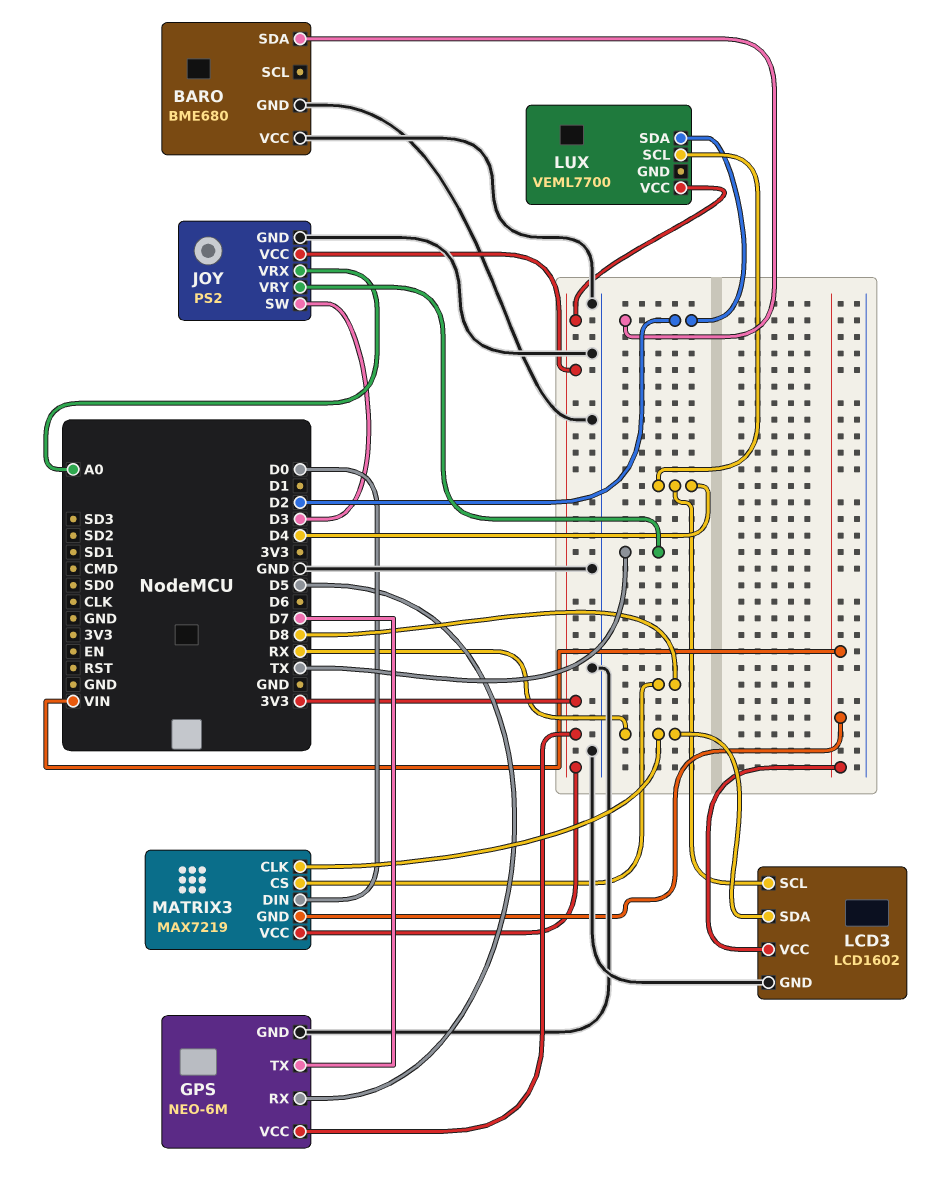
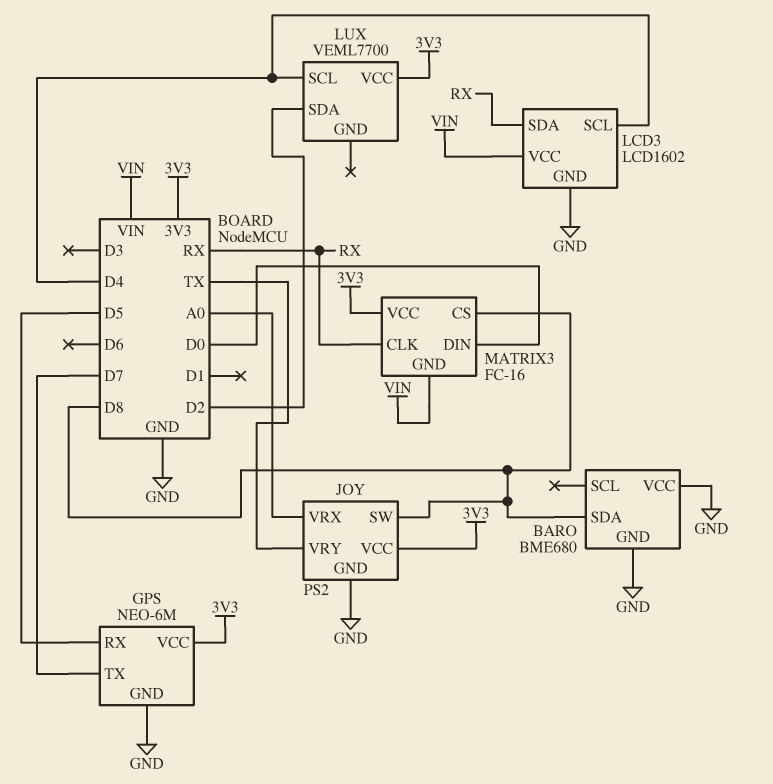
BARO pin SDA: D2 -> D8
JOY pin SW: D3 -> D8
MATRIX3: MAX7219 -> FC-16

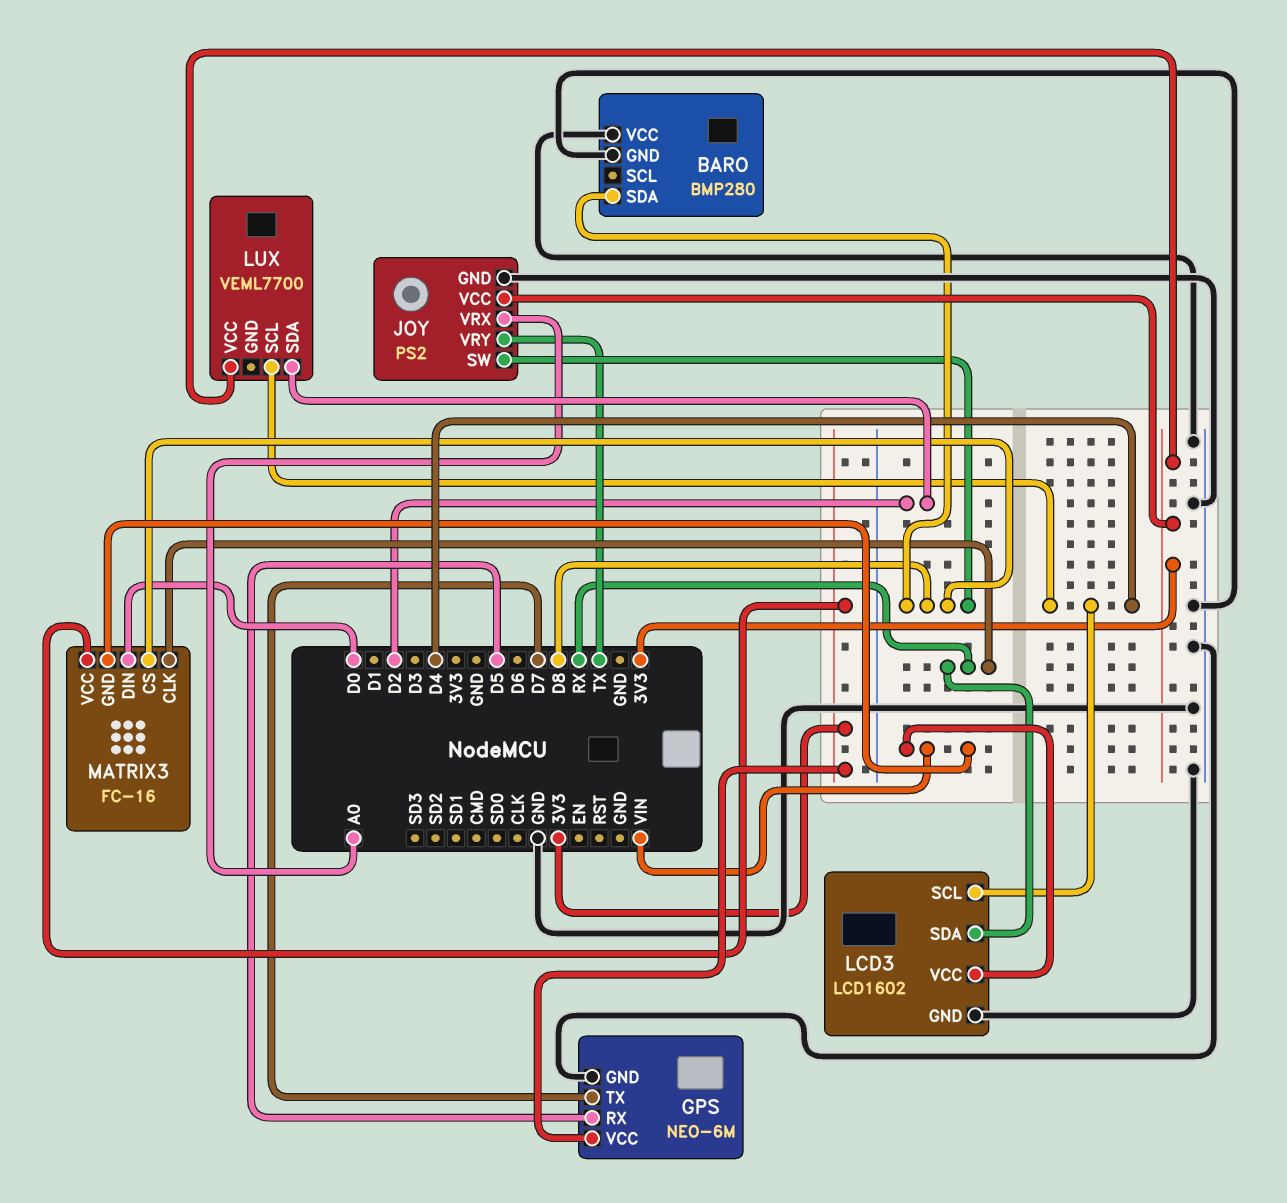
BARO: BME680 -> BMP280

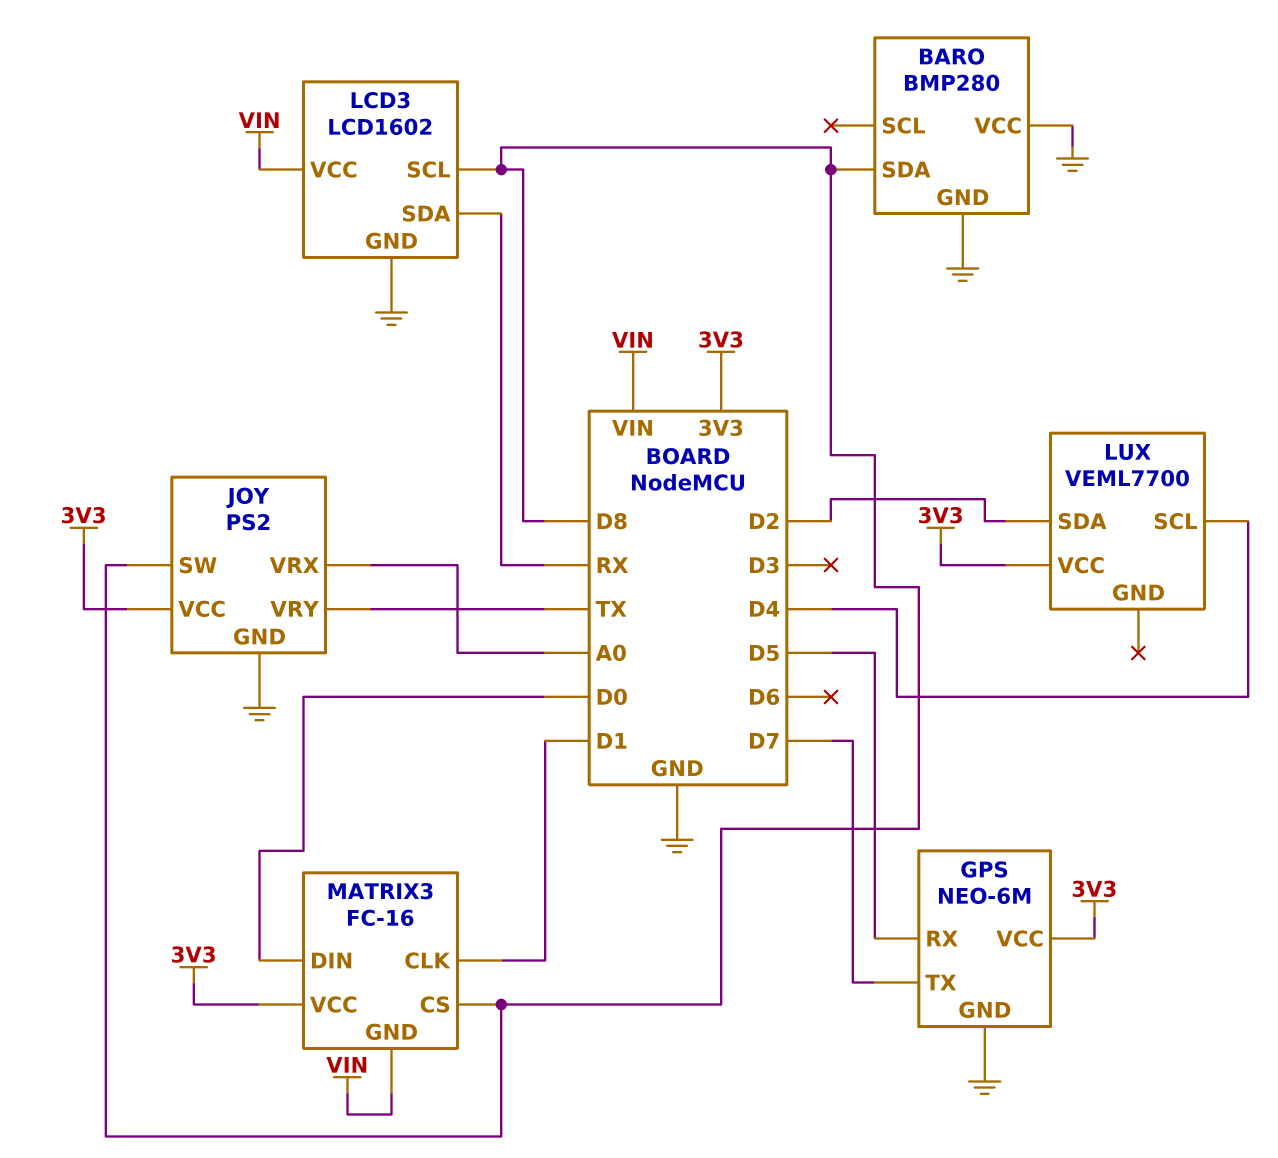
LCD3 pin SCL: D4 -> D8
MATRIX3 pin CLK: RX -> D1

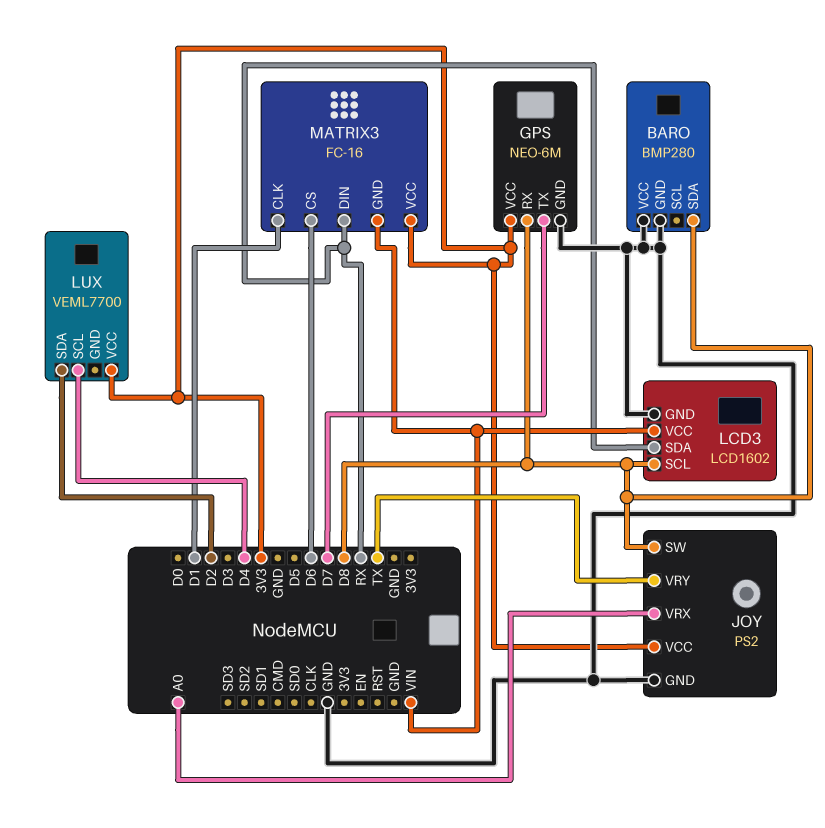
GPS pin RX: D5 -> D8
MATRIX3 pin CS: D8 -> D6
MATRIX3 pin DIN: D0 -> RX

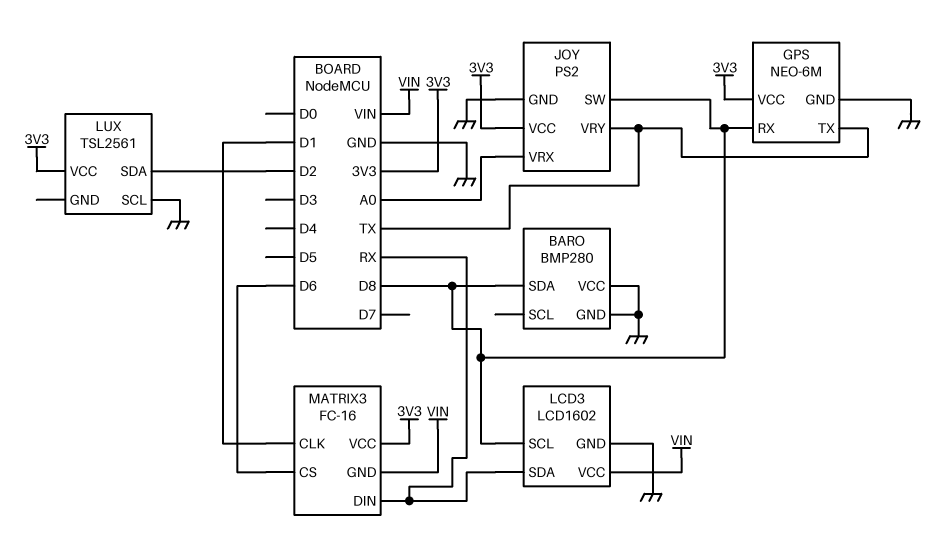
GPS pin TX: D7 -> TX
LUX: VEML7700 -> TSL2561
LUX pin SCL: D4 -> GND

